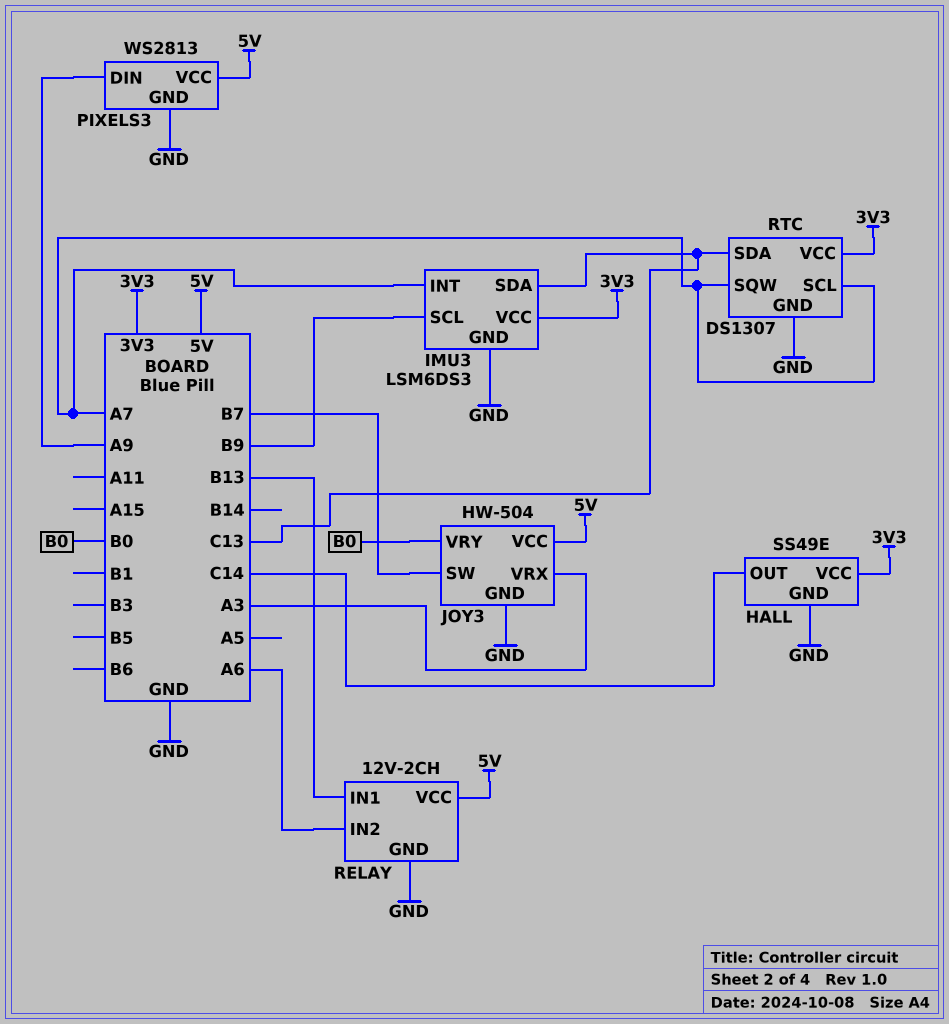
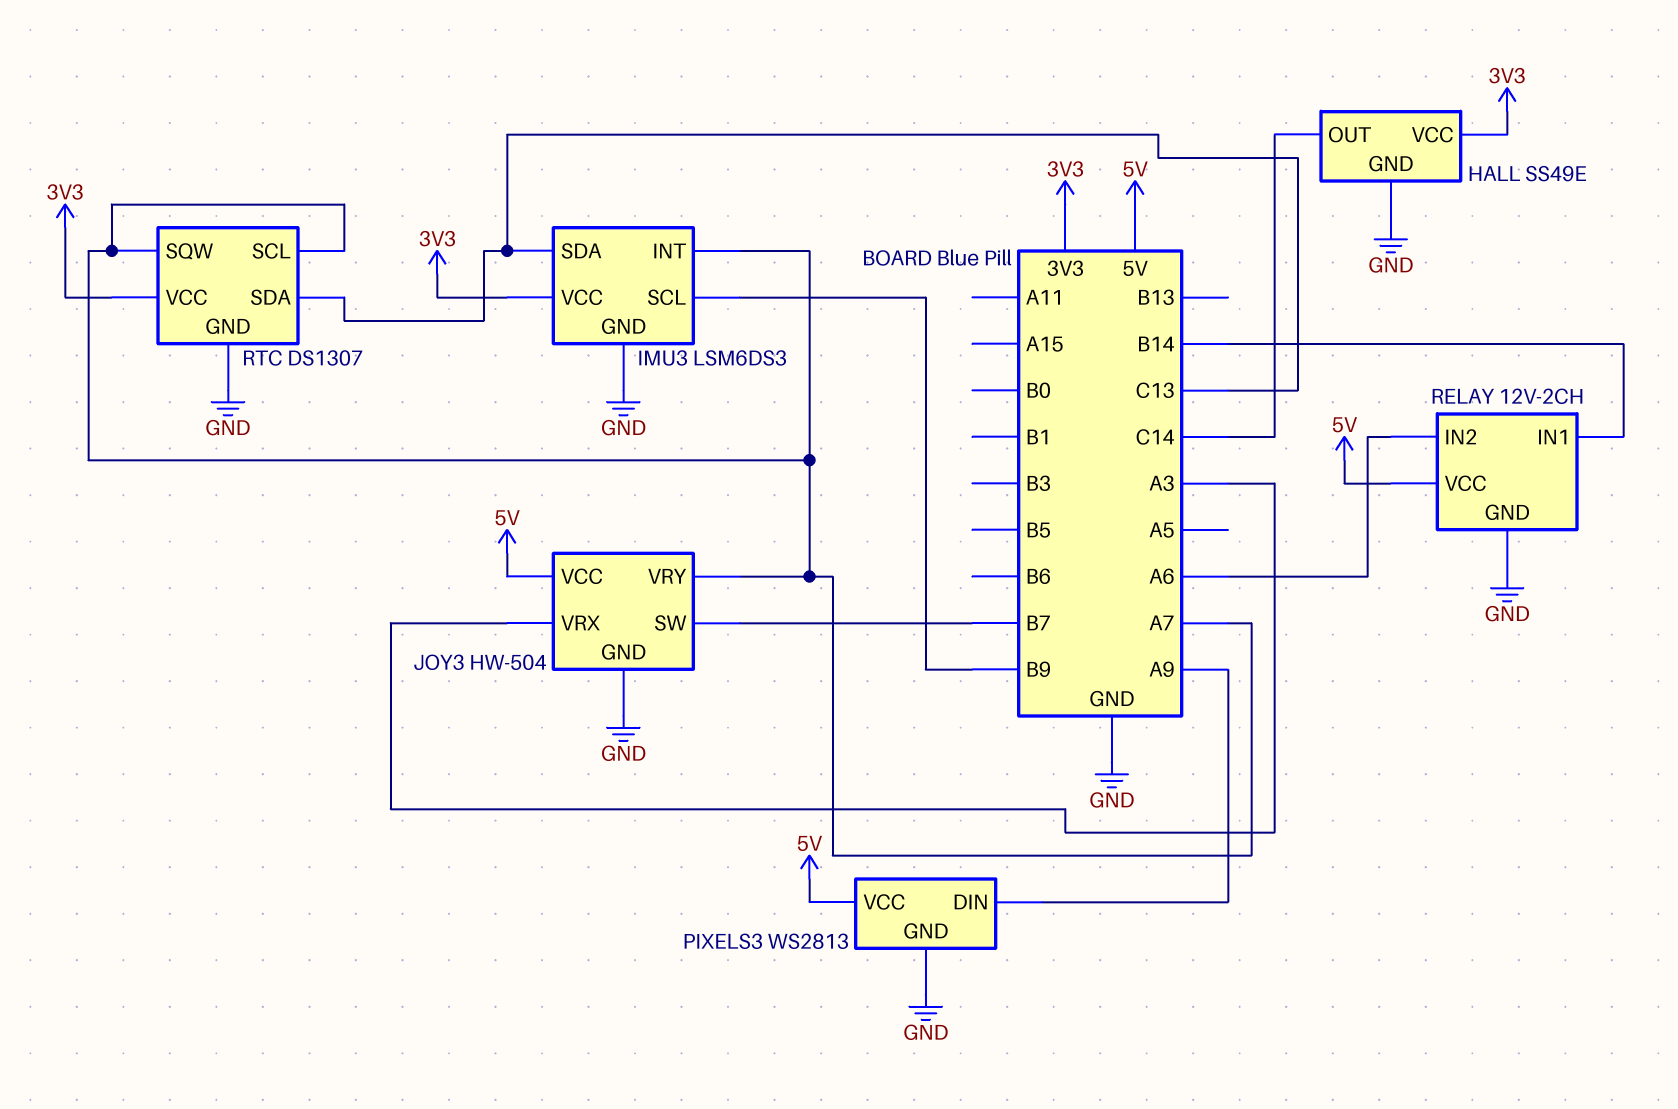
JOY3 pin VRY: B0 -> A7
RELAY pin IN1: B13 -> B14

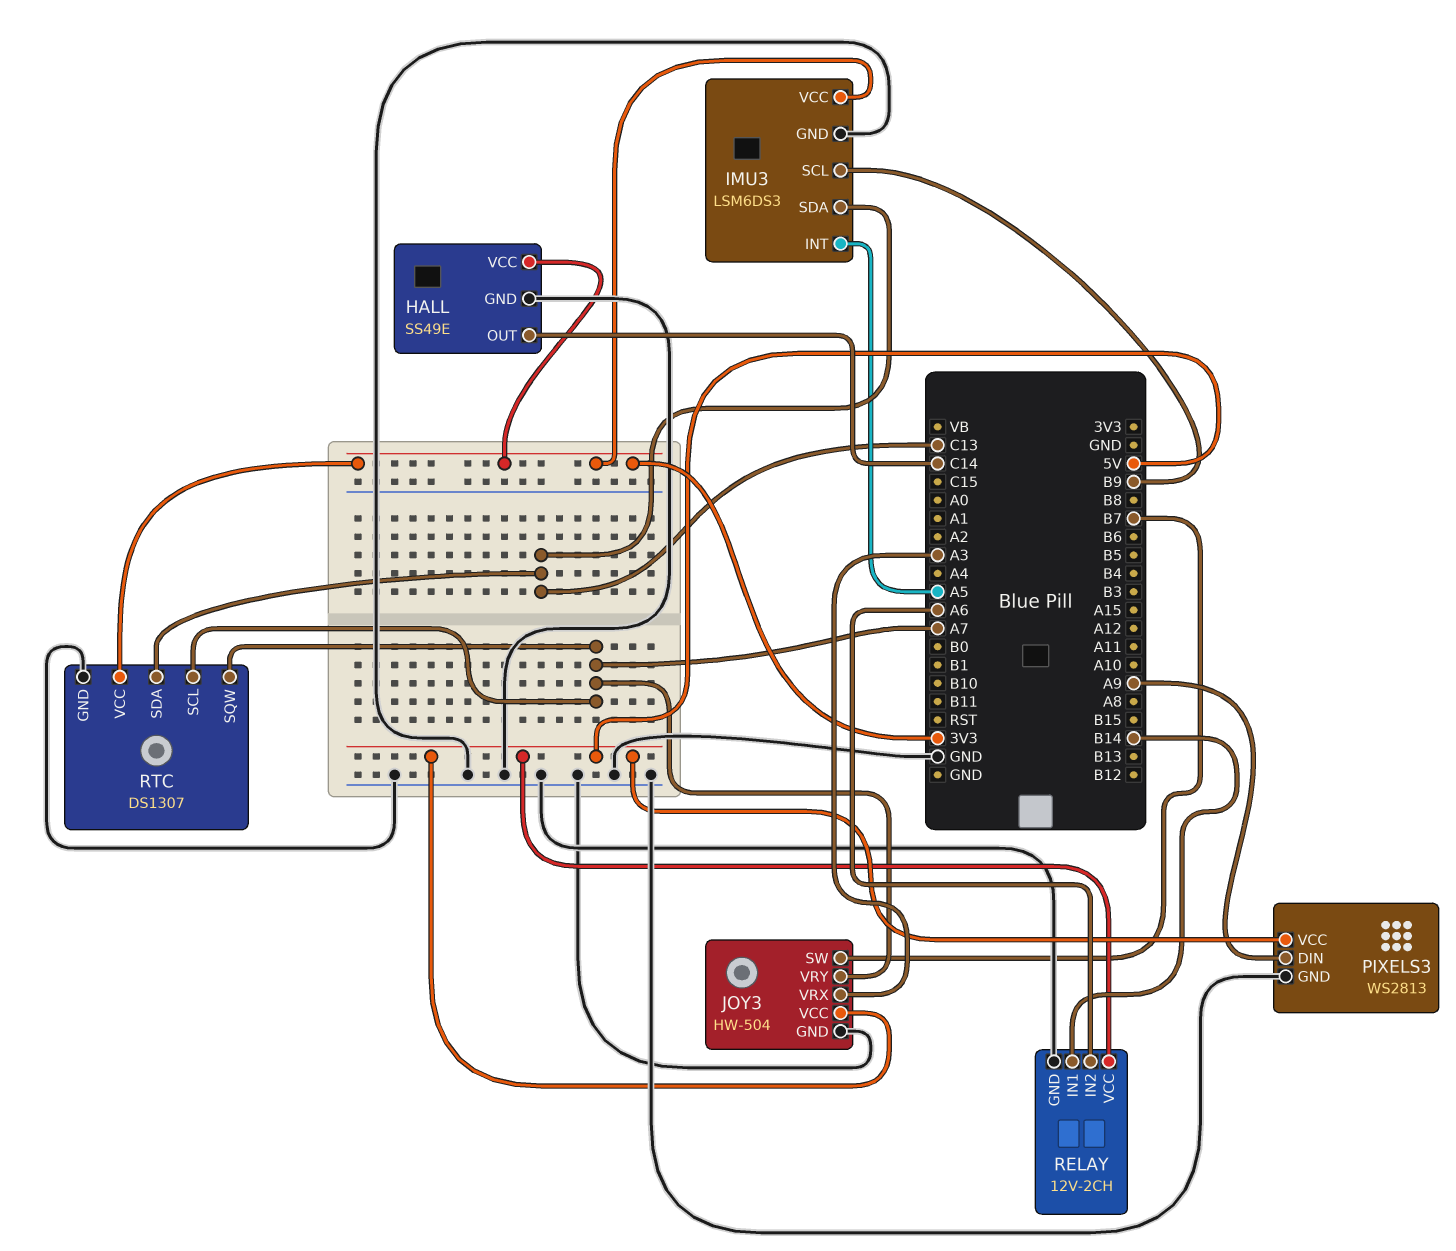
IMU3 pin INT: A7 -> A5

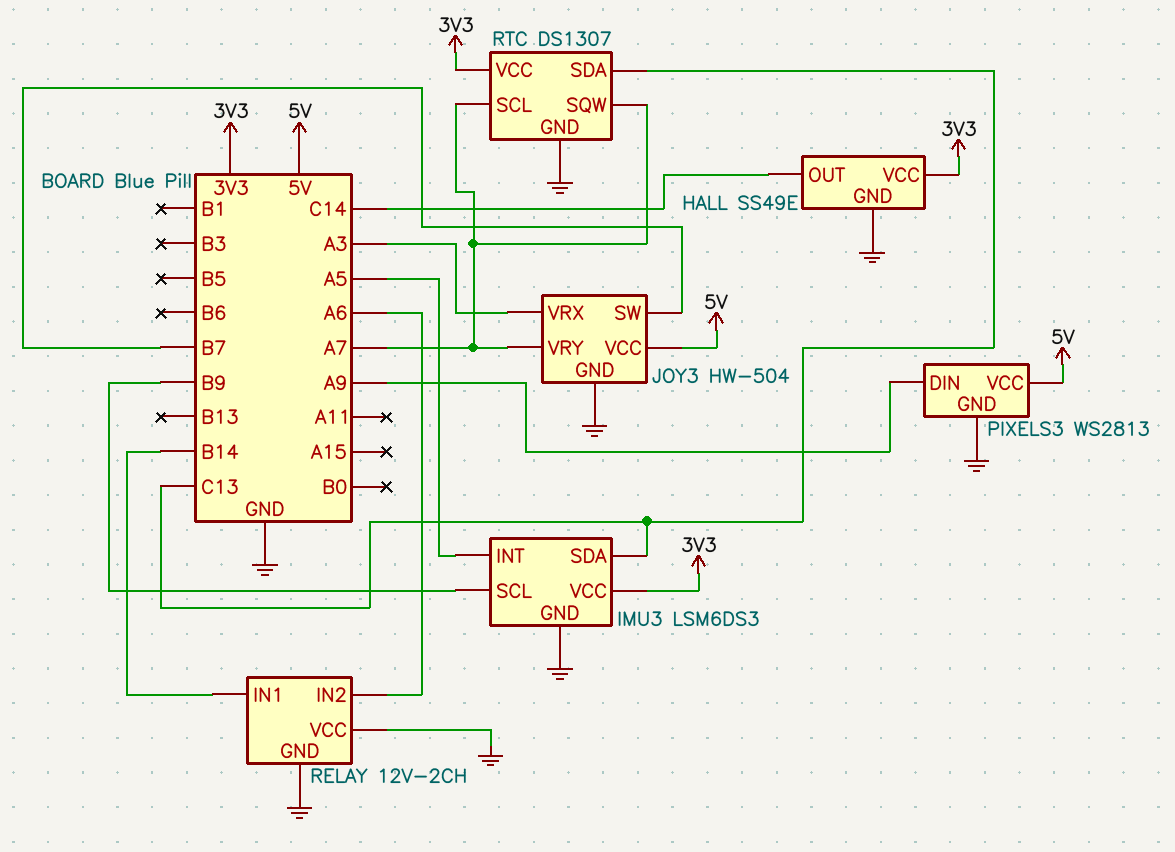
RELAY pin VCC: 5V -> GND

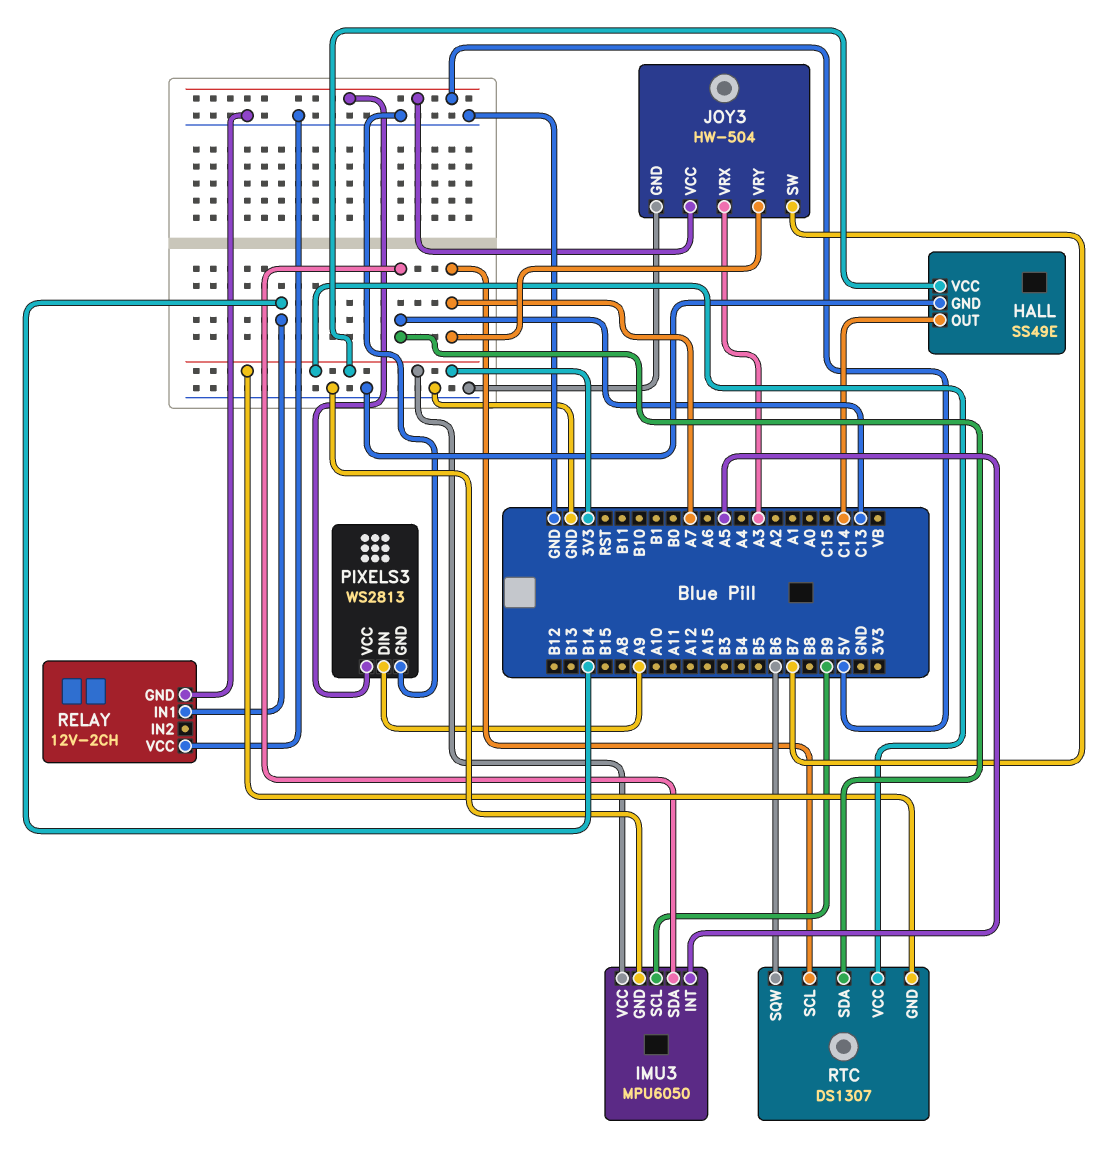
IMU3: LSM6DS3 -> MPU6050
RELAY pin IN2: A6 -> none
RTC pin GND: GND -> 3V3
RTC pin SQW: A7 -> B6

